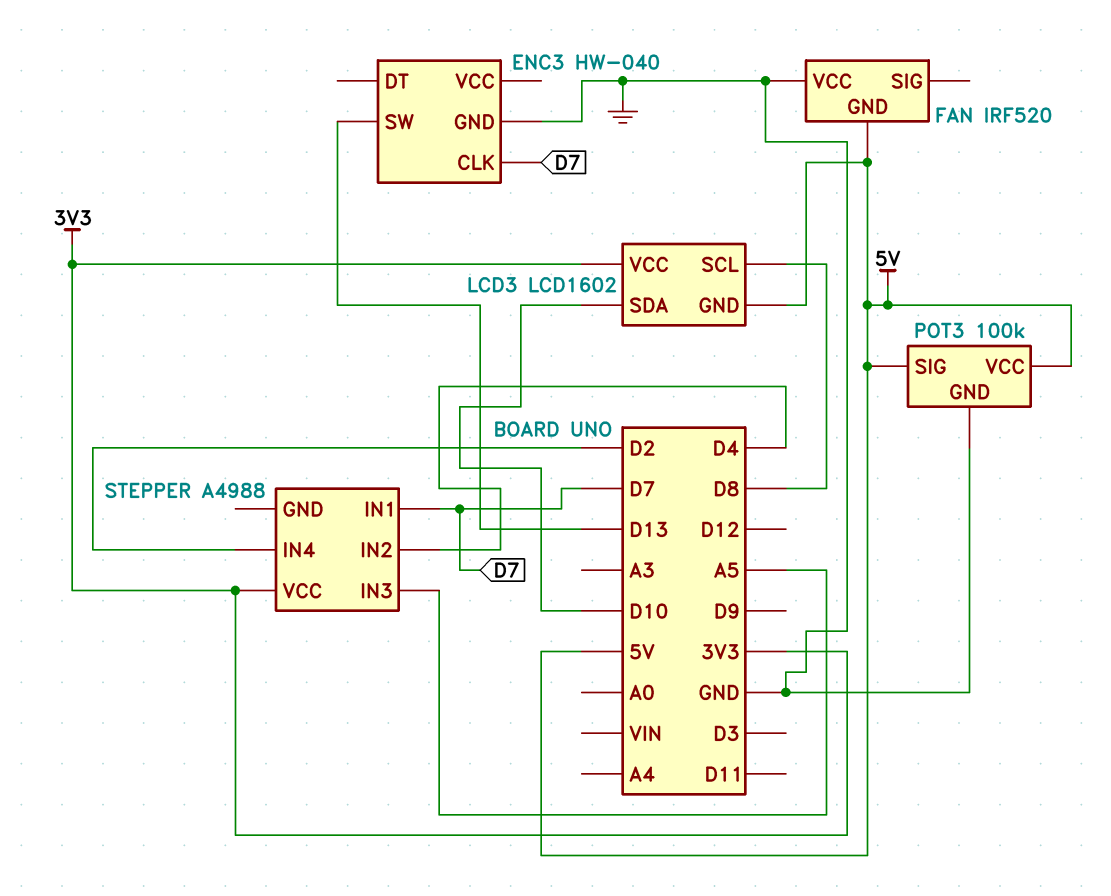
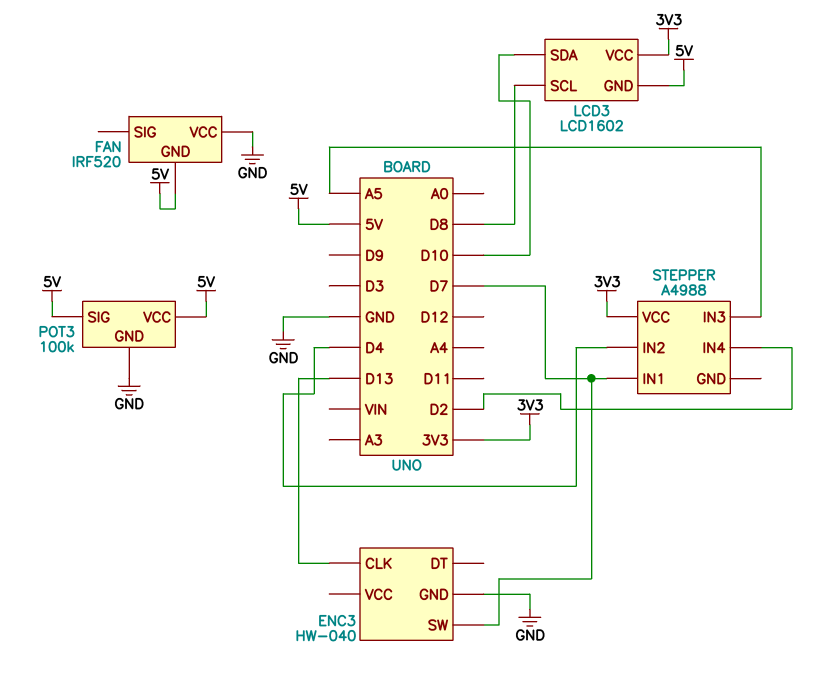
ENC3 pin CLK: D7 -> D13
ENC3 pin SW: D13 -> D7

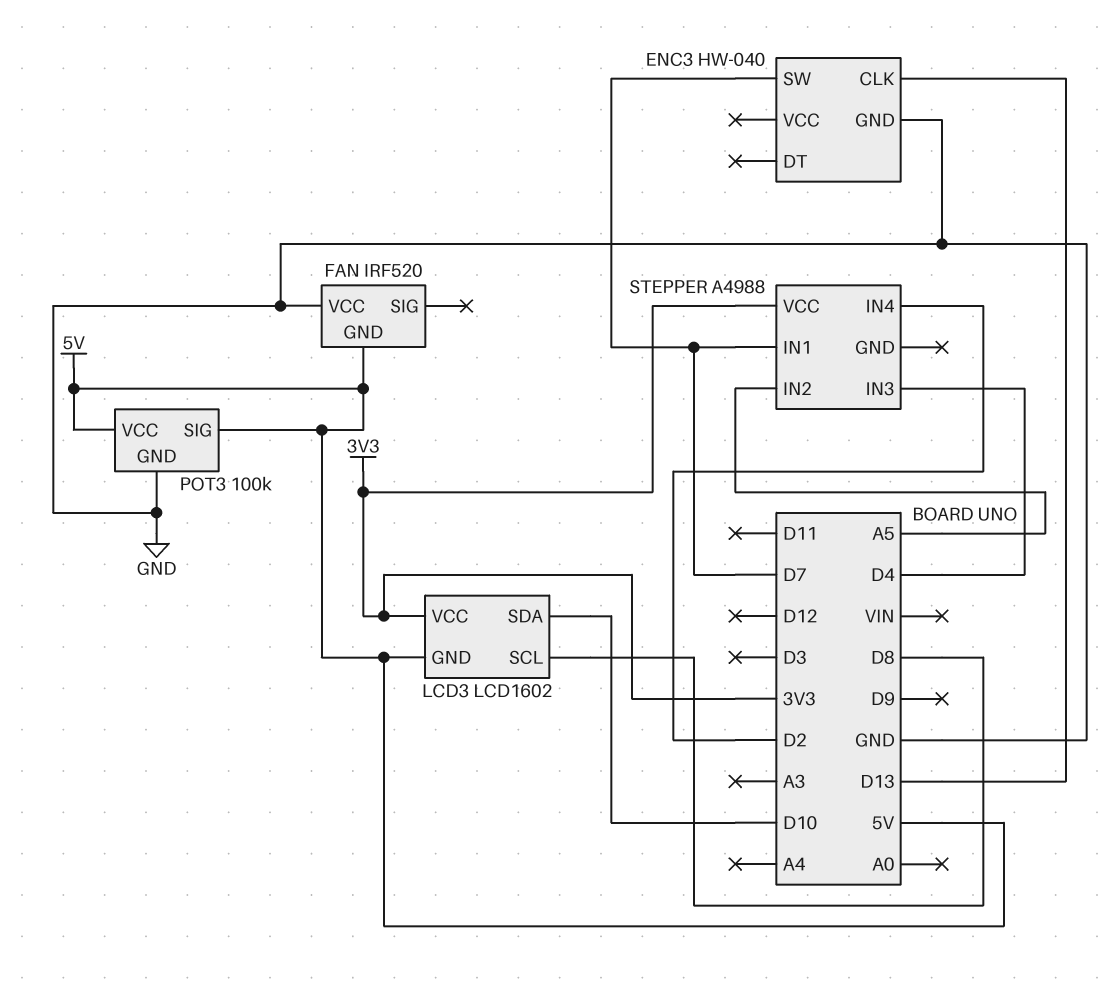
STEPPER pin IN2: D4 -> A5
STEPPER pin IN3: A5 -> D4

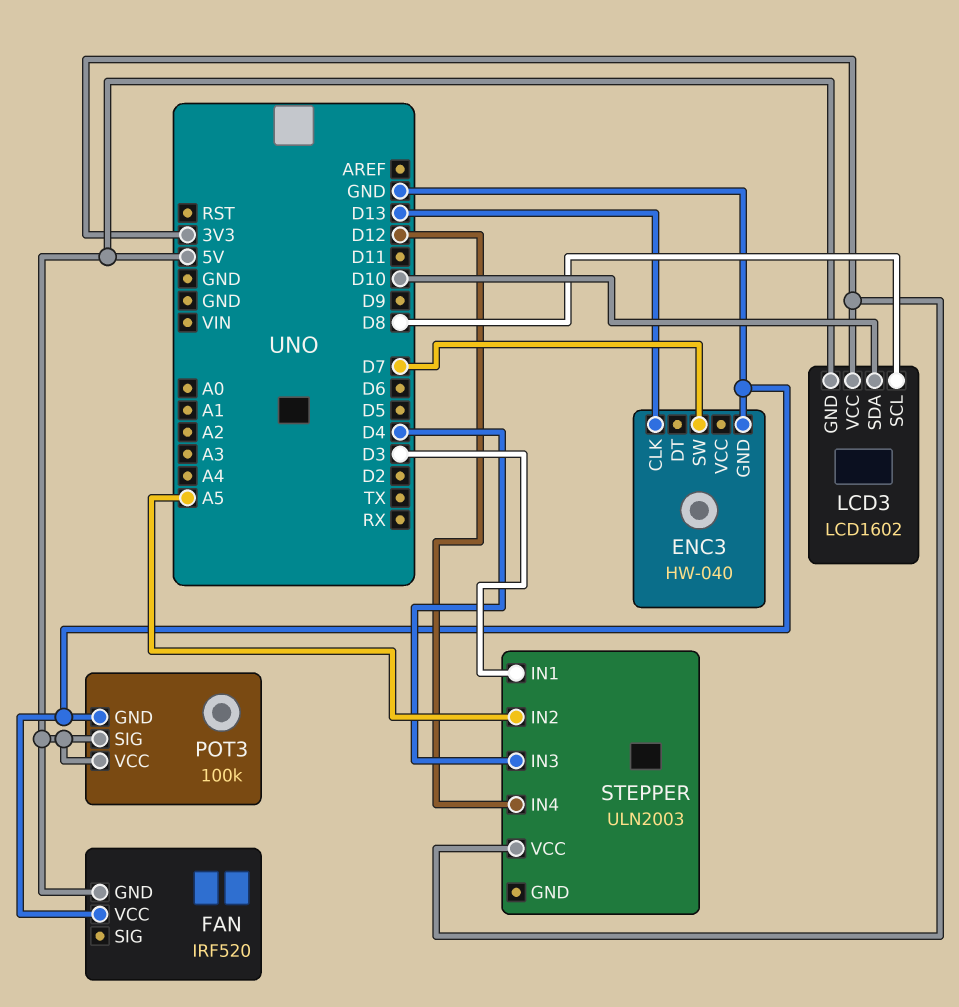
STEPPER: A4988 -> ULN2003
STEPPER pin IN1: D7 -> D3
STEPPER pin IN4: D2 -> D12

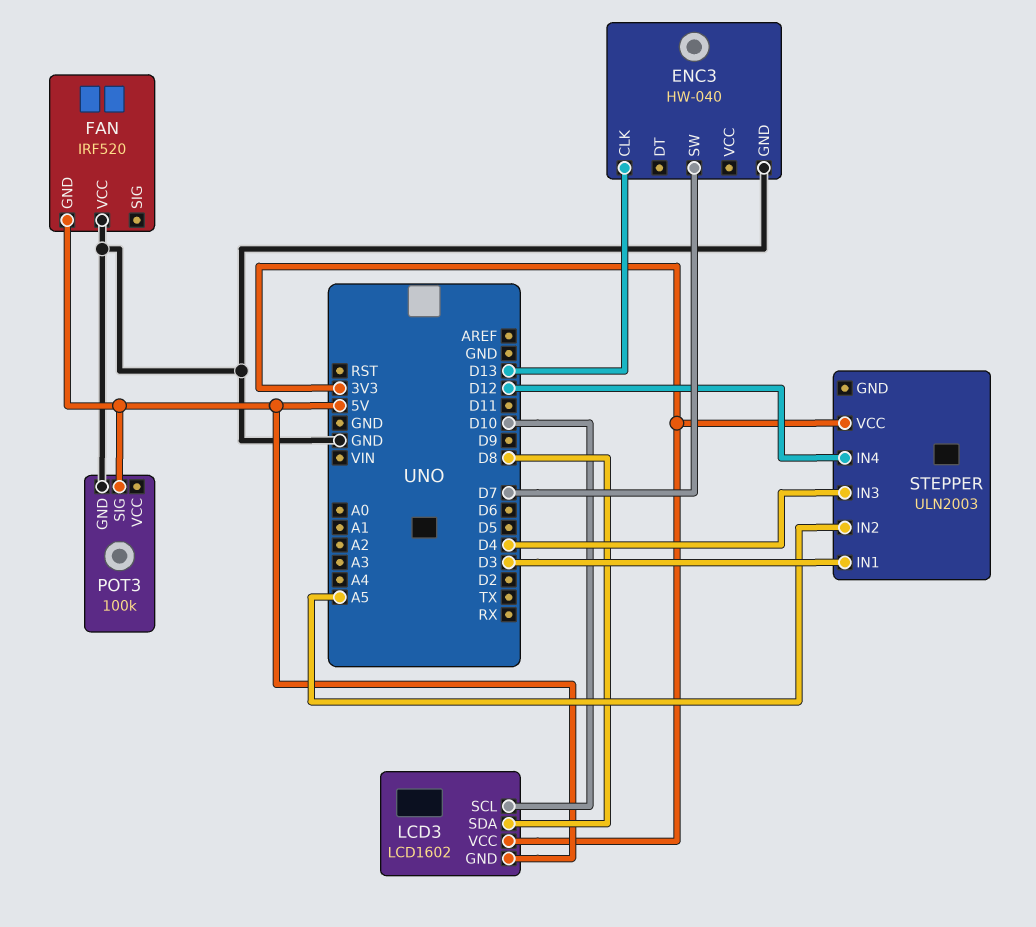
LCD3 pin SCL: D8 -> D10
LCD3 pin SDA: D10 -> D8
POT3 pin VCC: 5V -> none

